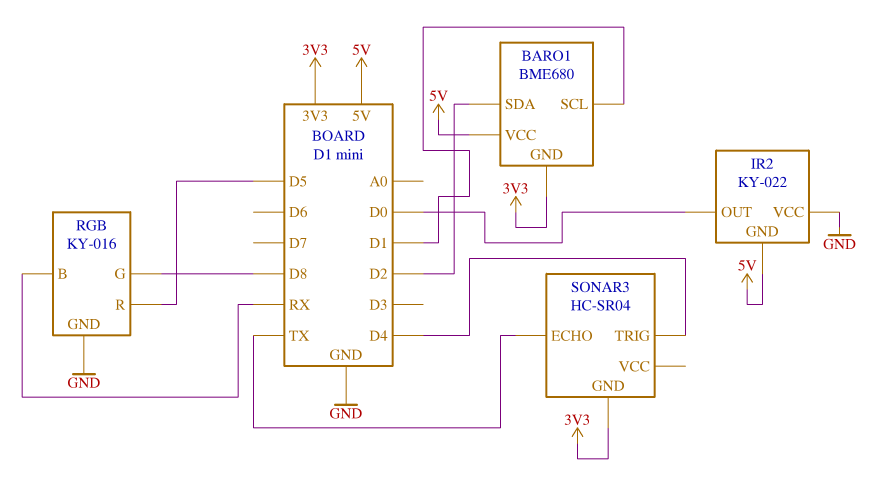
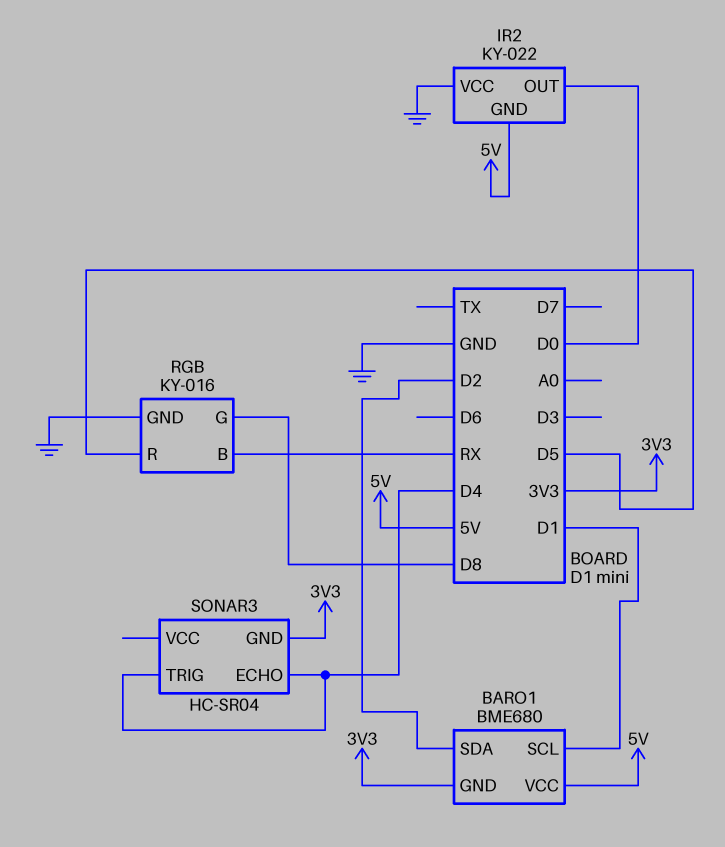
SONAR3 pin ECHO: TX -> D4

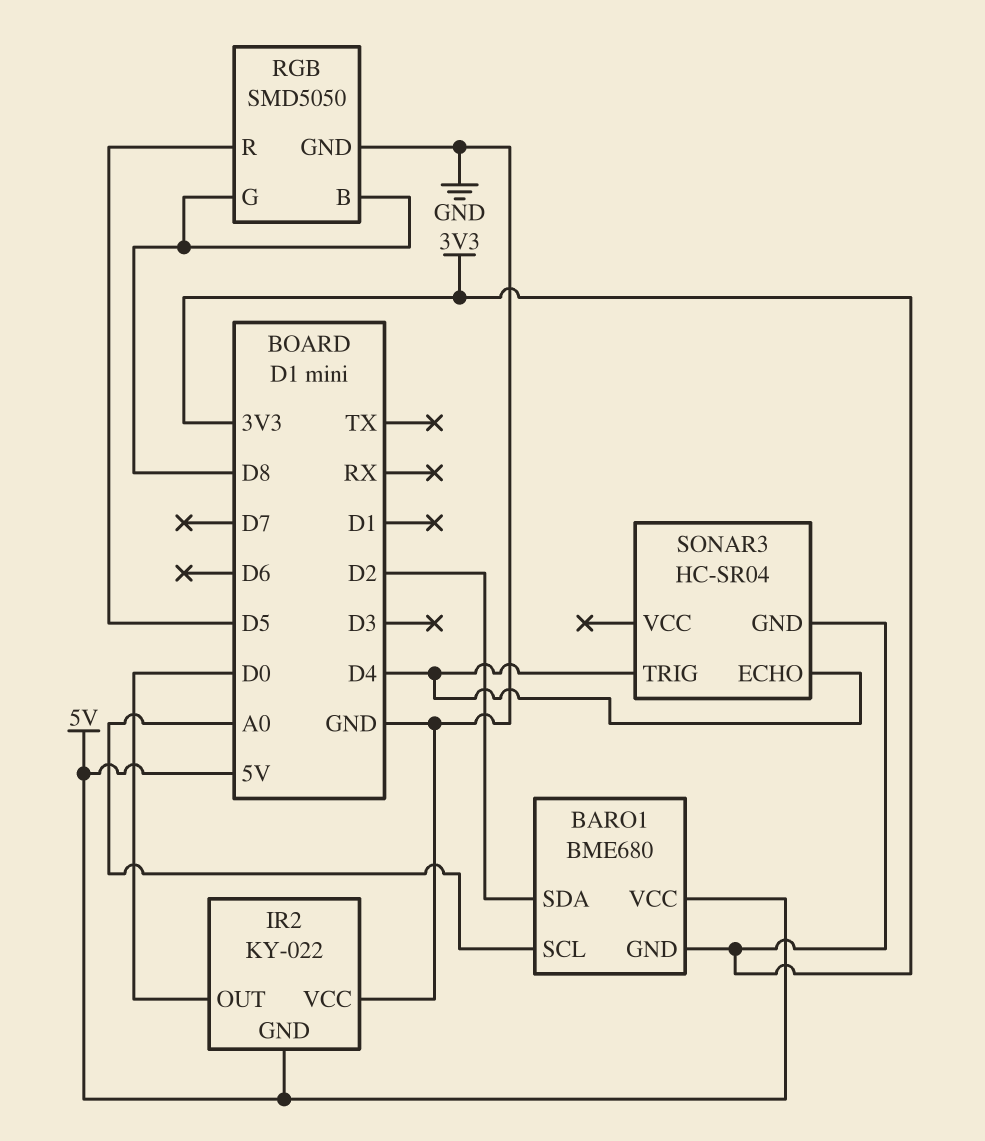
BARO1 pin SCL: D1 -> A0
RGB: KY-016 -> SMD5050
RGB pin B: RX -> D8

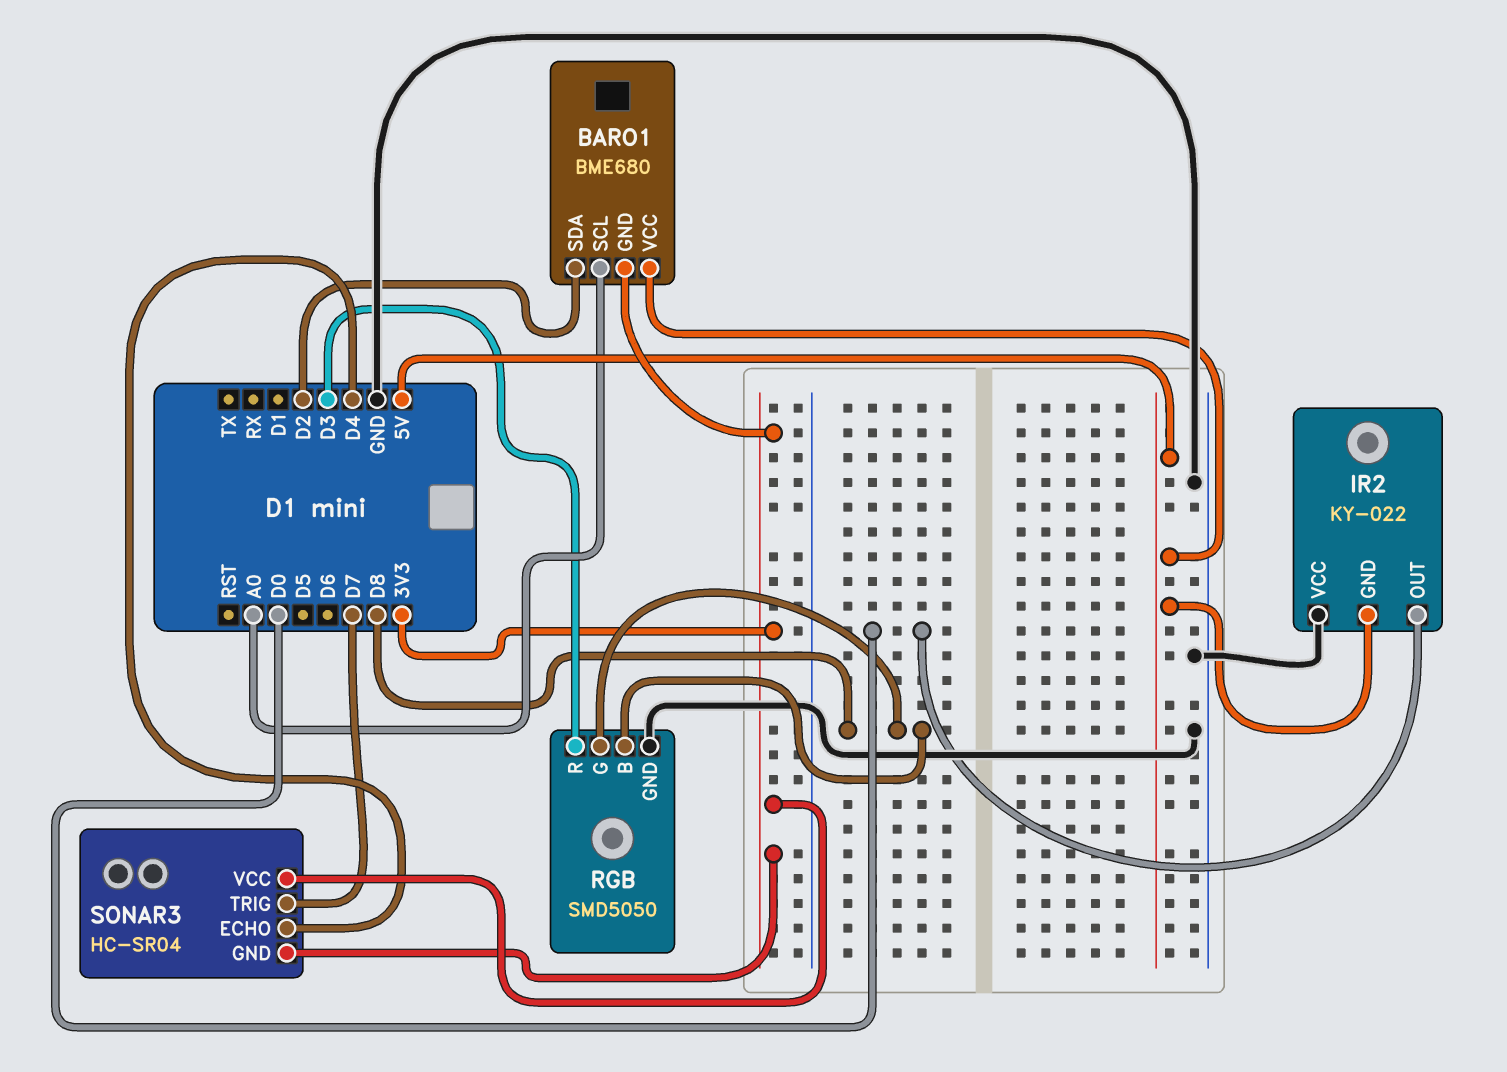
RGB pin R: D5 -> D3
SONAR3 pin TRIG: D4 -> D7
SONAR3 pin VCC: none -> 3V3

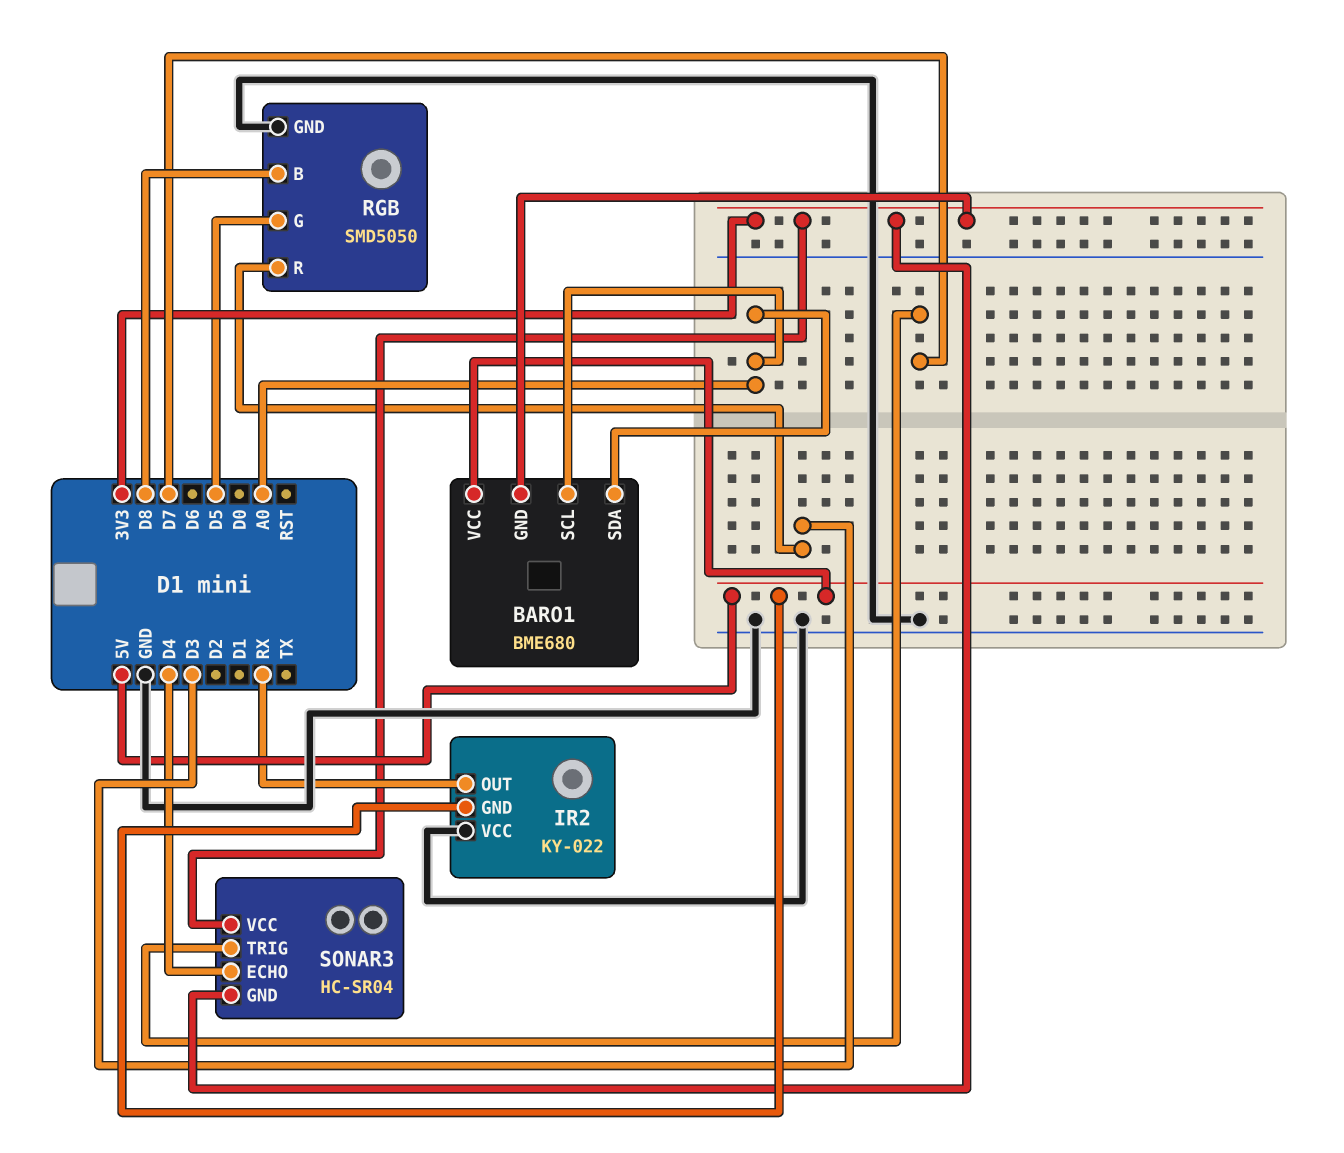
BARO1 pin SDA: D2 -> A0
IR2 pin OUT: D0 -> RX
RGB pin G: D8 -> D5

